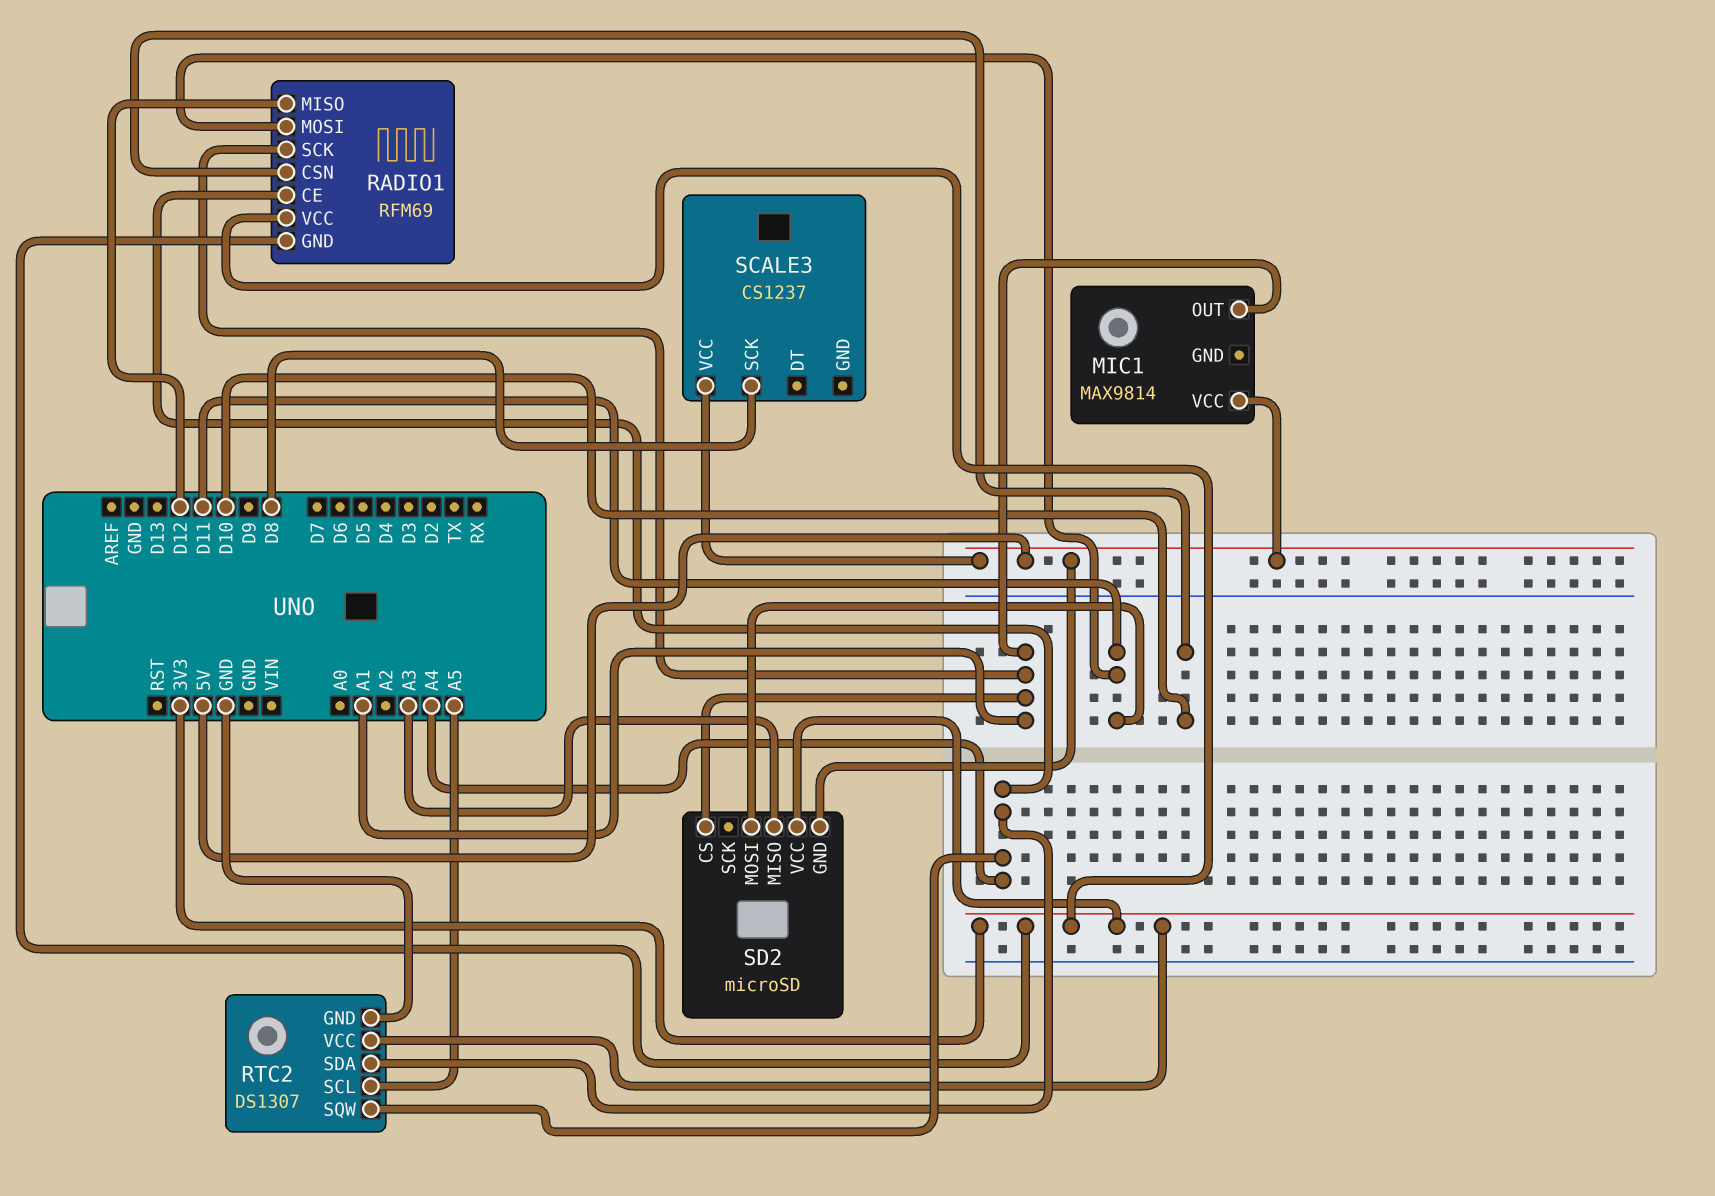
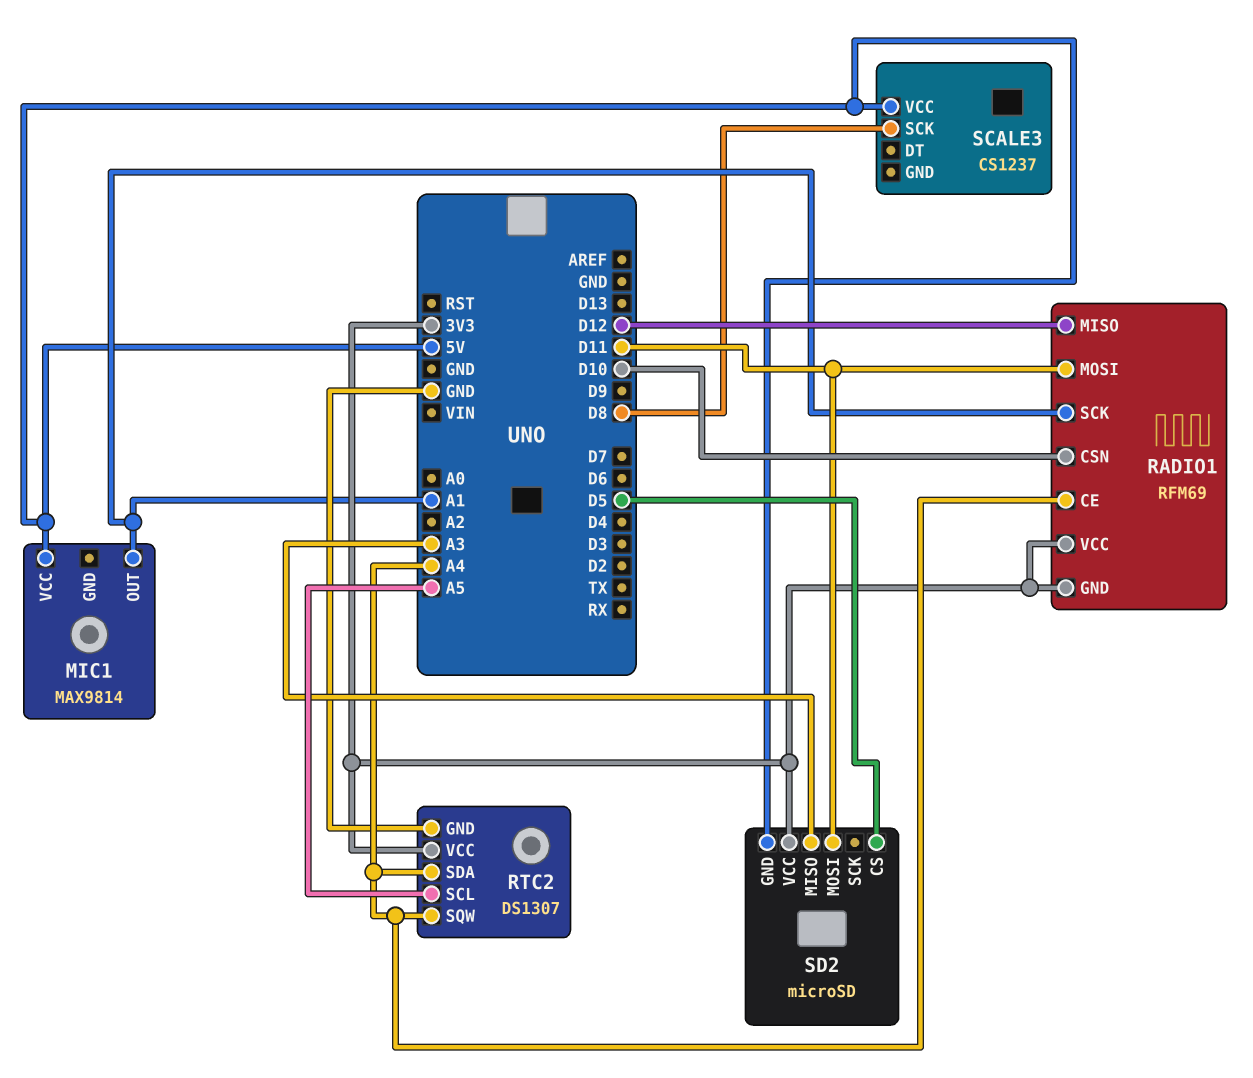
SD2 pin CS: A1 -> D5

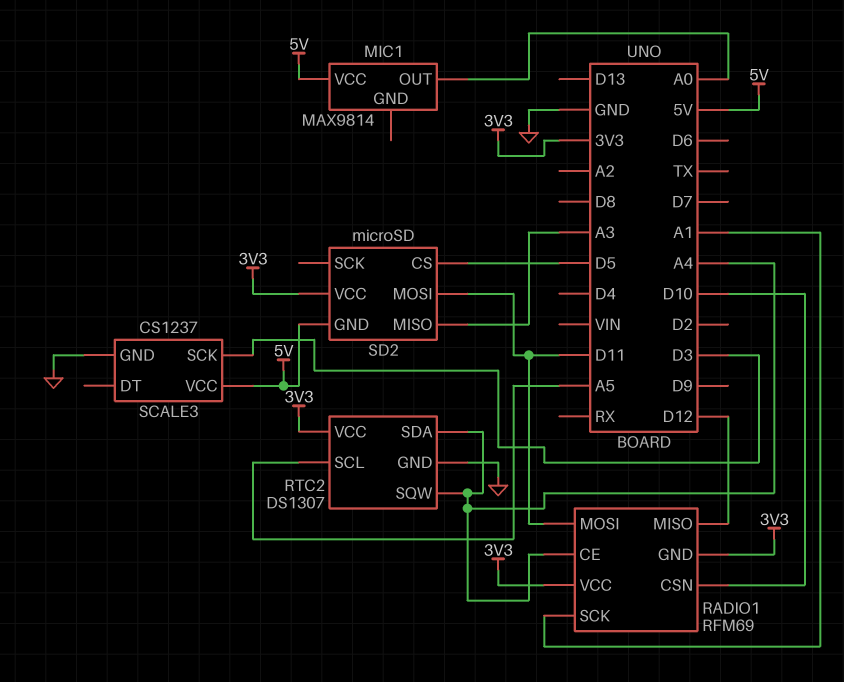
MIC1 pin OUT: A1 -> A0
SCALE3 pin GND: none -> GND
SCALE3 pin SCK: D8 -> D3

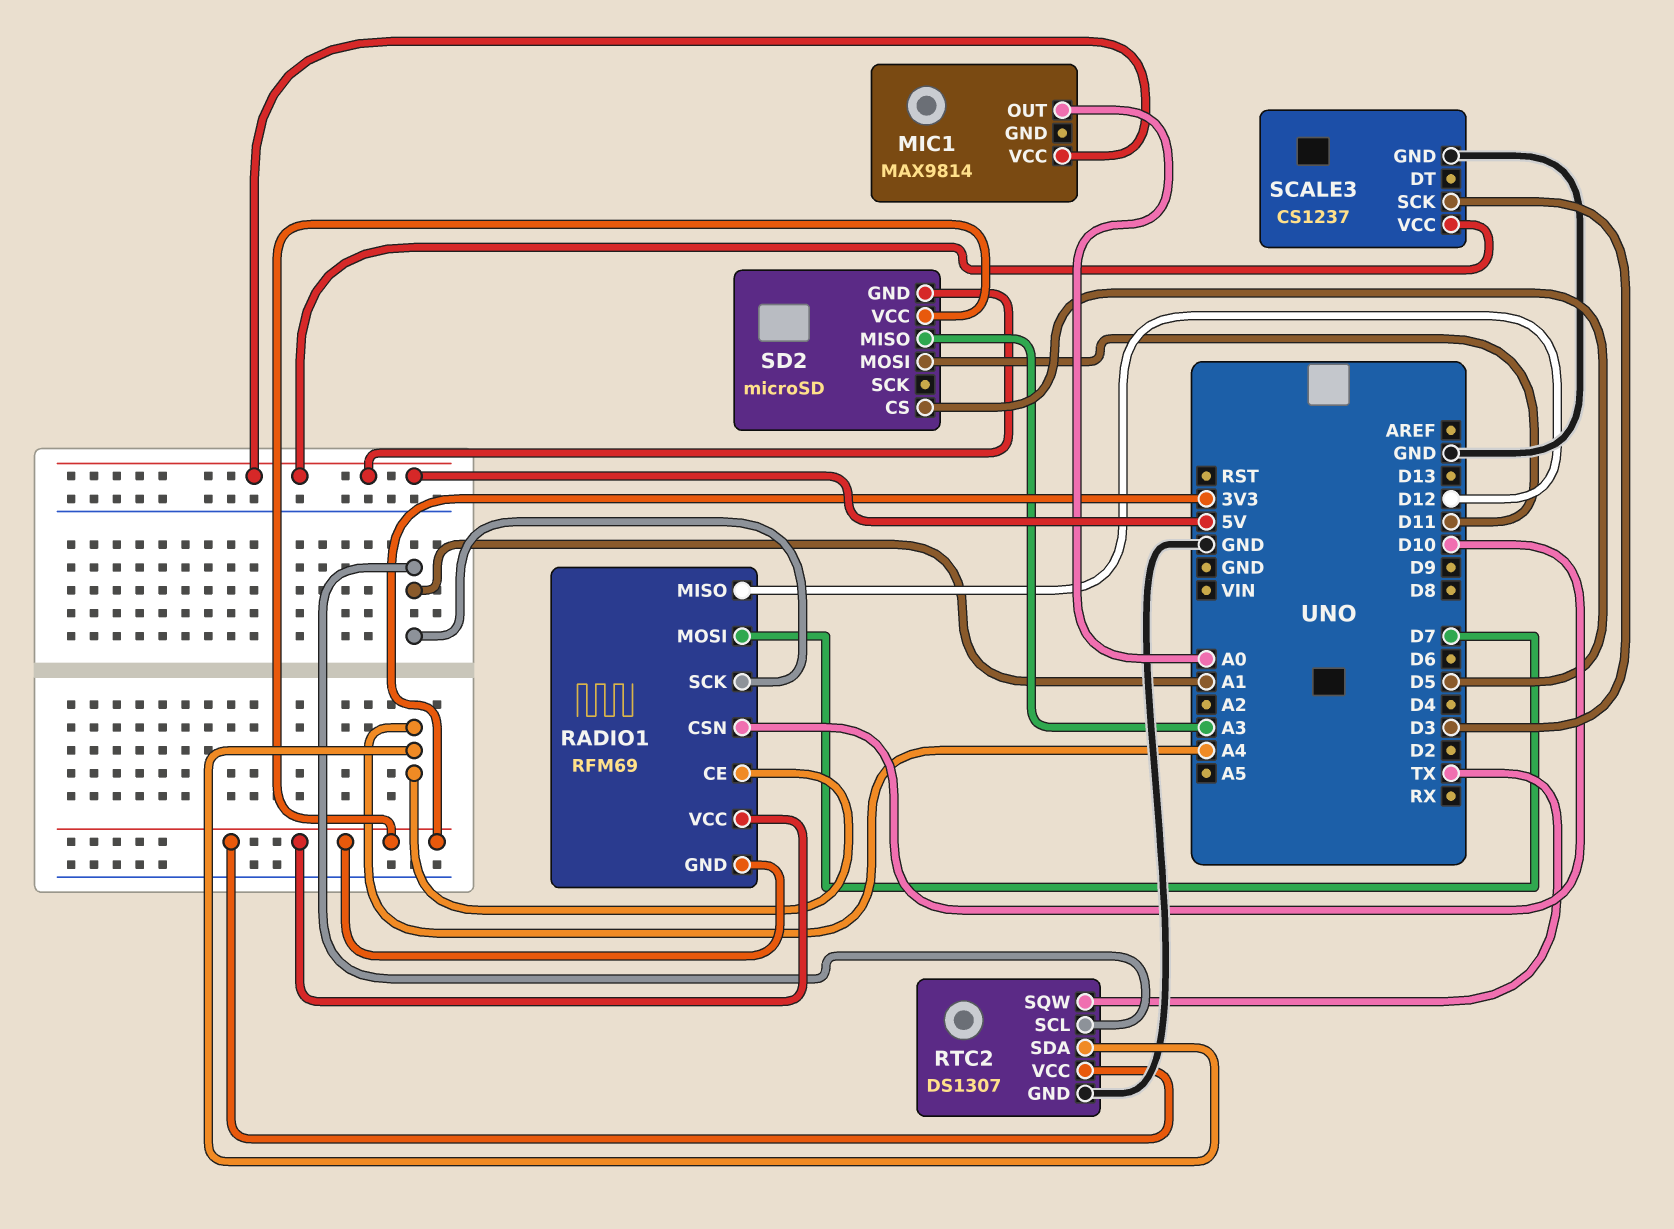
RADIO1 pin MOSI: D11 -> D7
RTC2 pin SCL: A5 -> A1
RTC2 pin SQW: A4 -> TX

